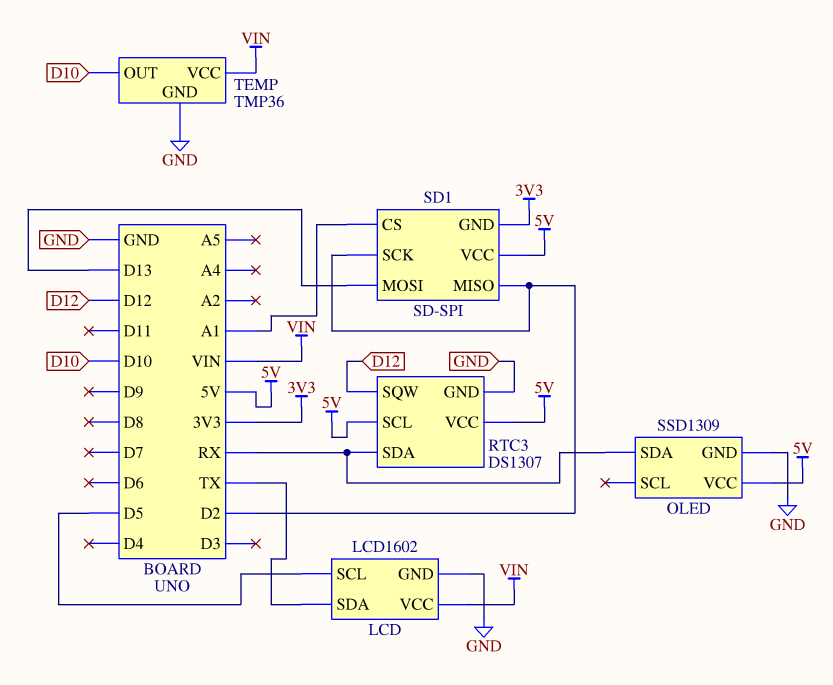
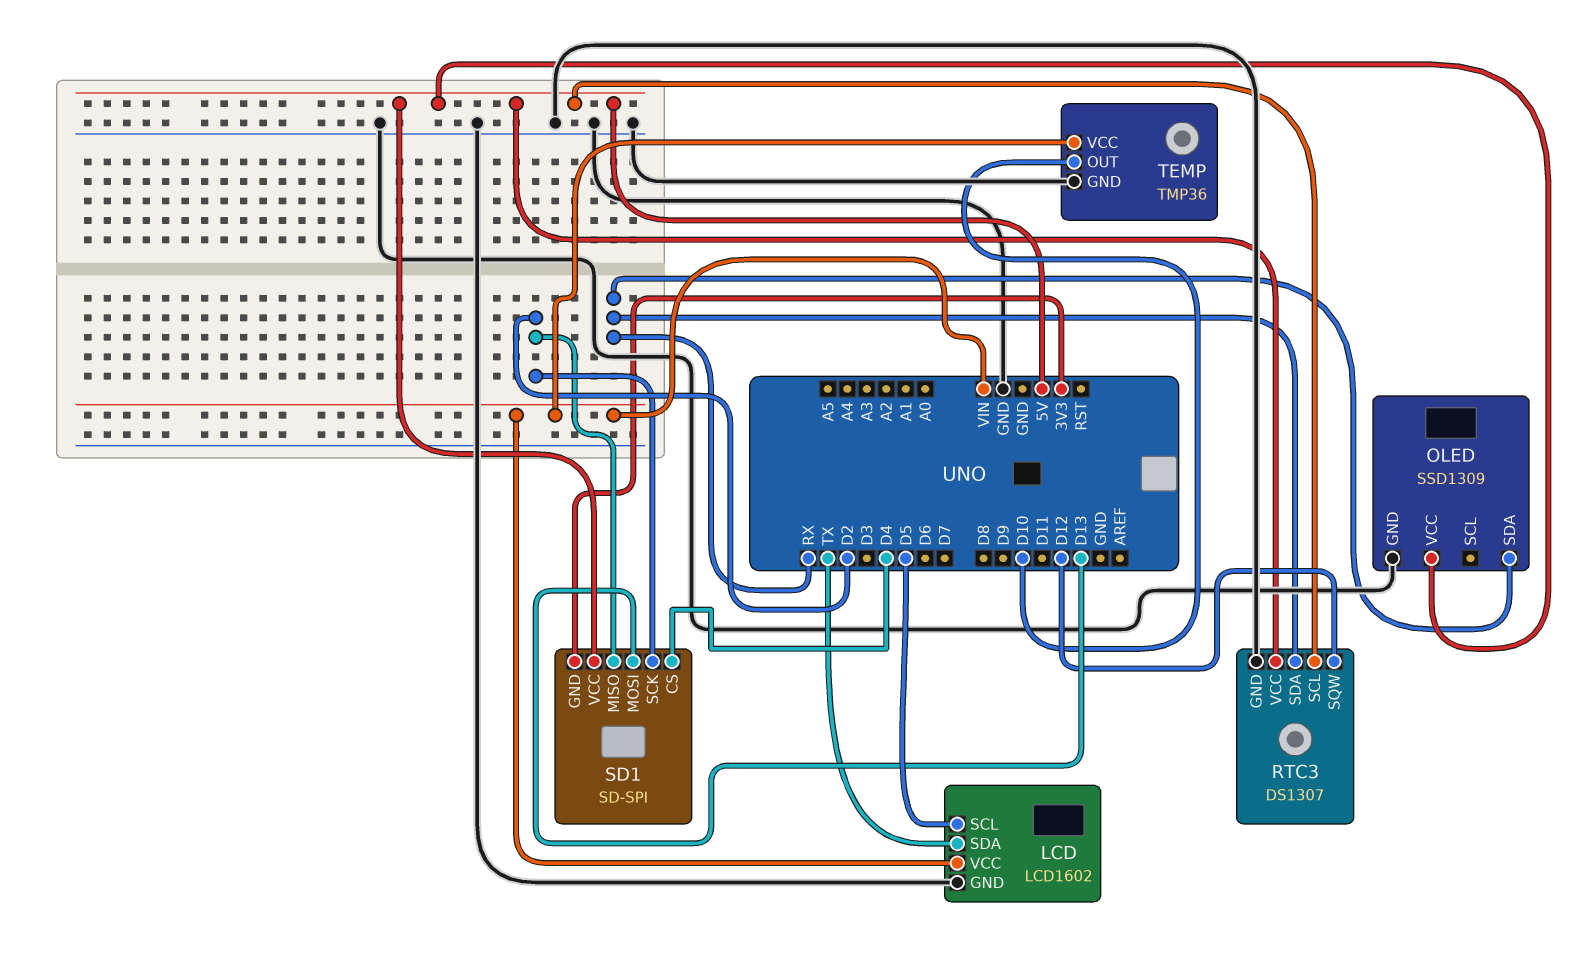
SD1 pin CS: A1 -> D4

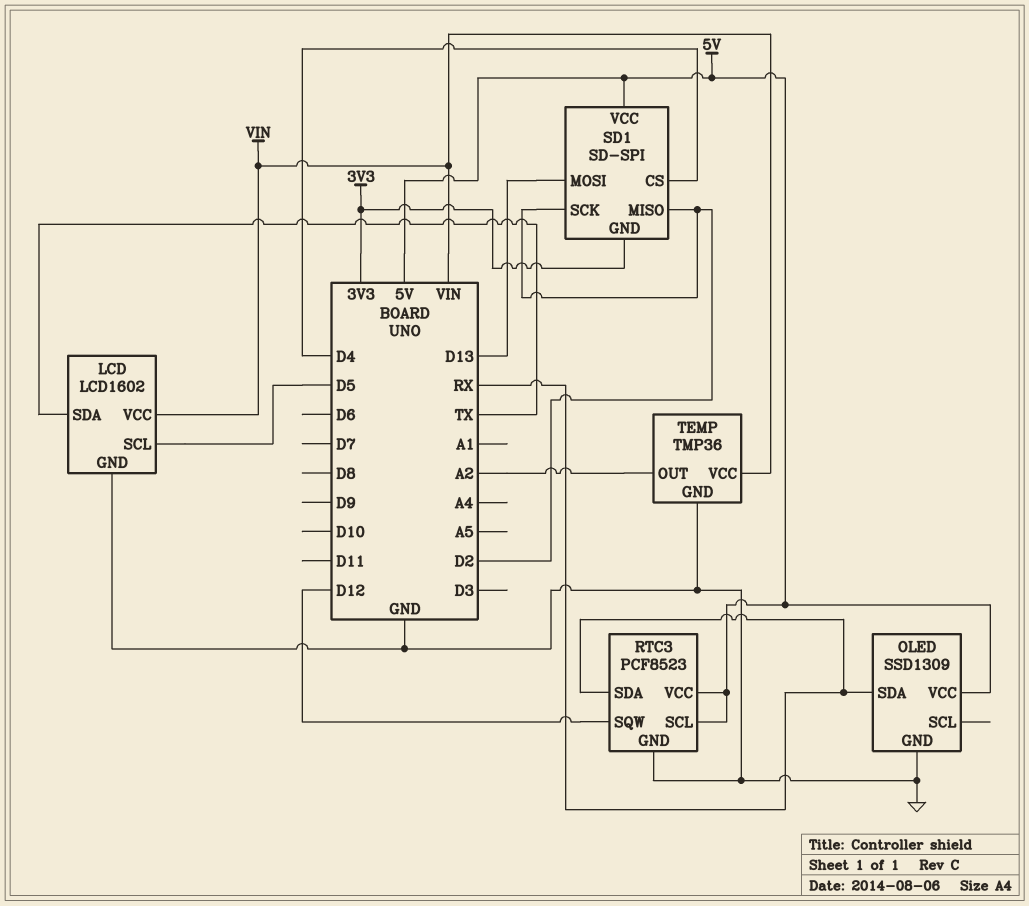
RTC3: DS1307 -> PCF8523
TEMP pin OUT: D10 -> A2

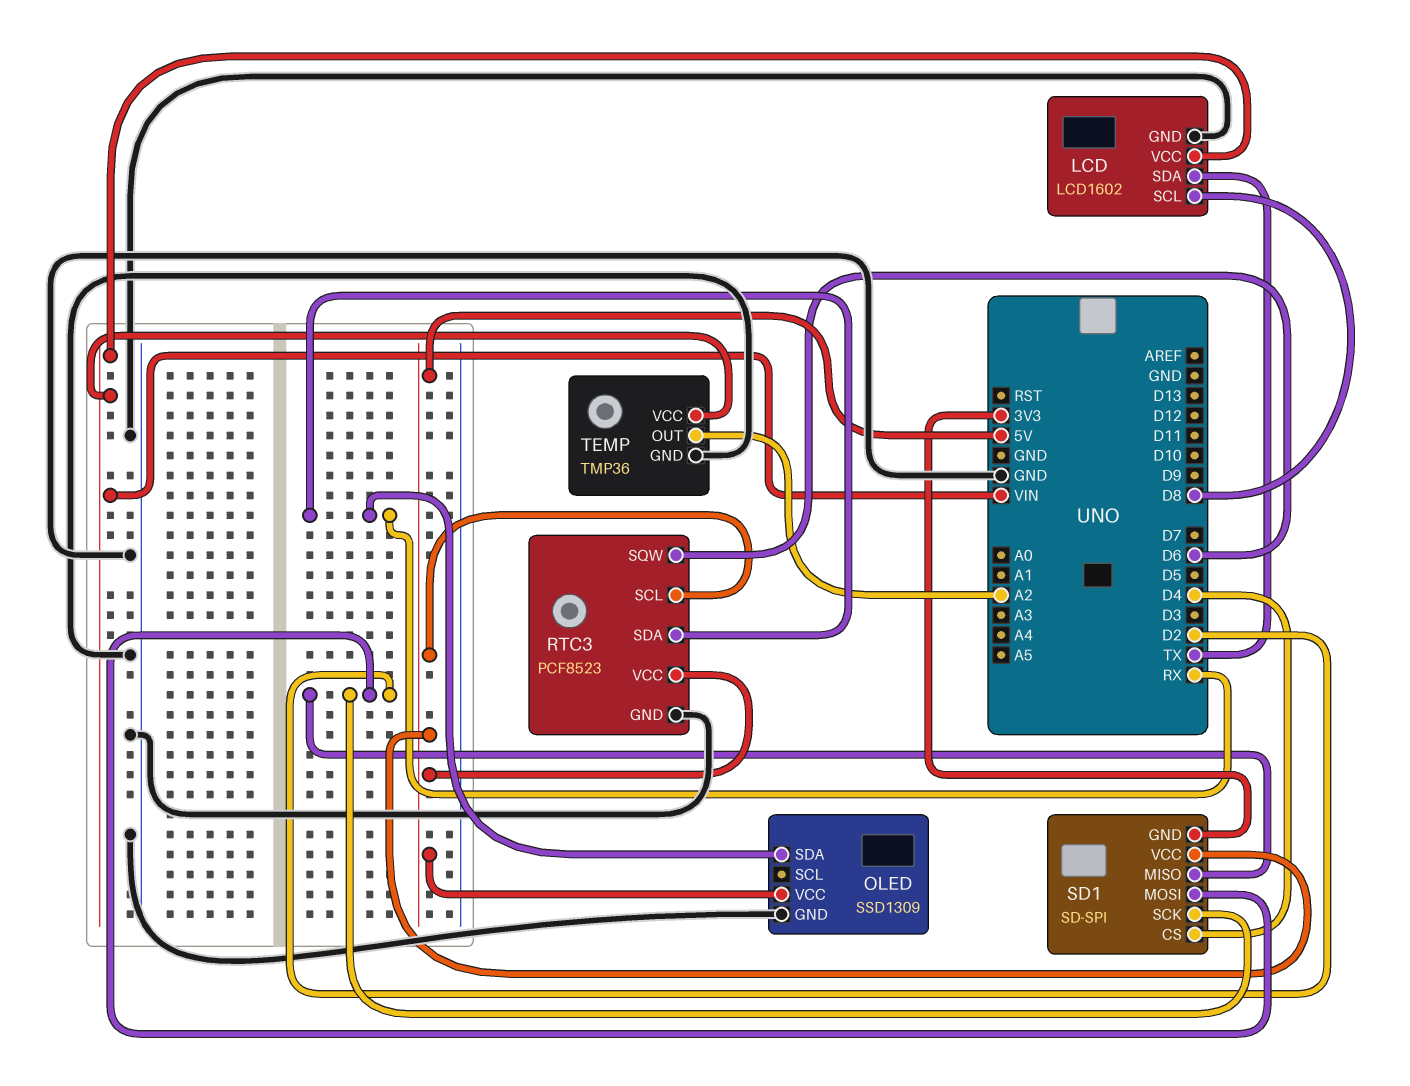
LCD pin SCL: D5 -> D8
RTC3 pin SQW: D12 -> D6
SD1 pin MOSI: D13 -> D2

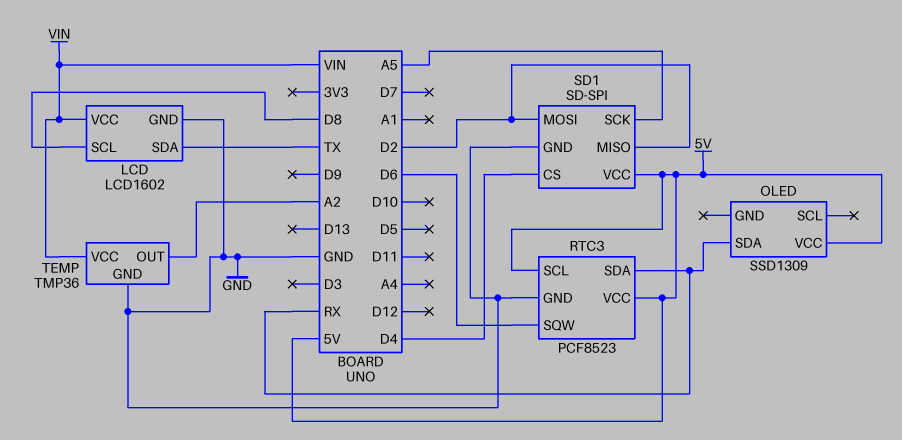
OLED pin GND: GND -> none
SD1 pin GND: 3V3 -> GND
SD1 pin SCK: D2 -> A5

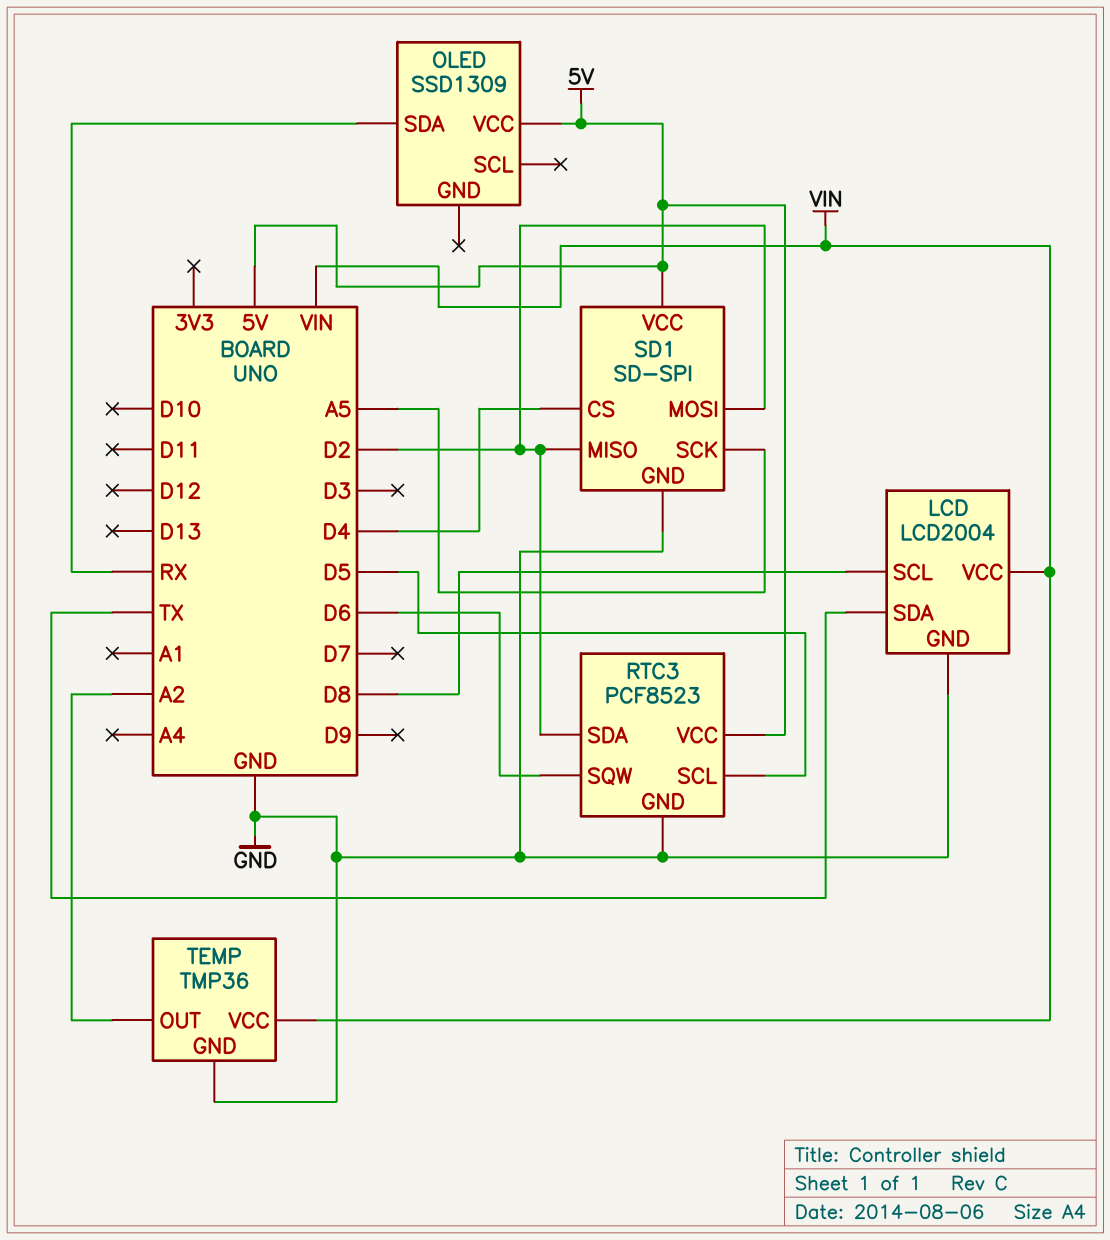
LCD: LCD1602 -> LCD2004
RTC3 pin SCL: 5V -> D5
RTC3 pin SDA: RX -> D2

